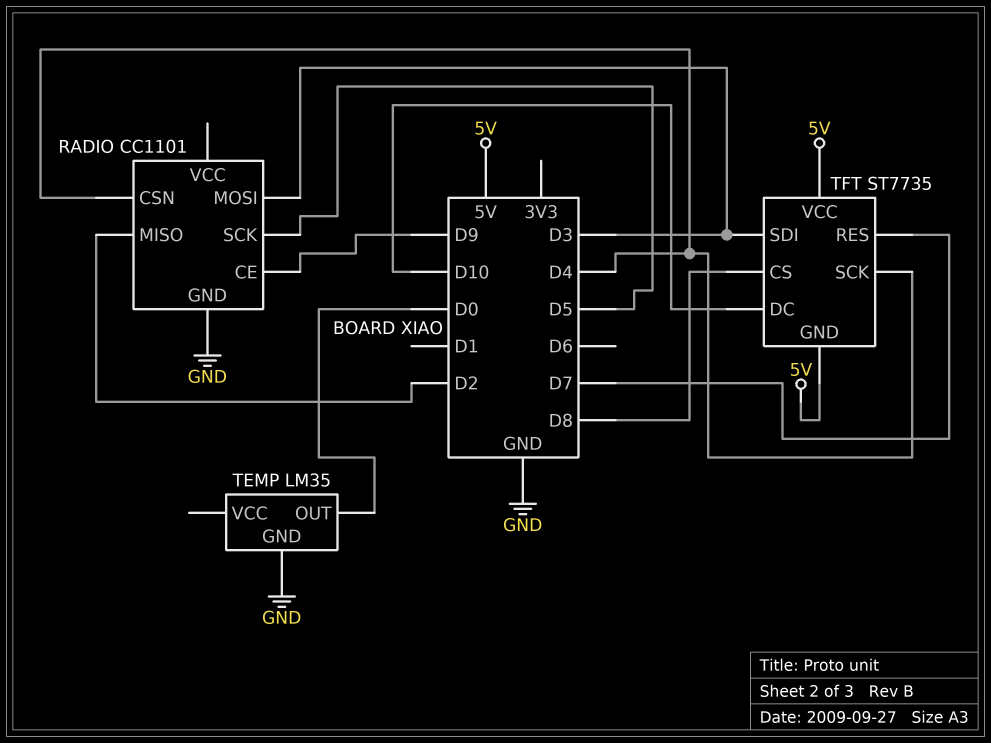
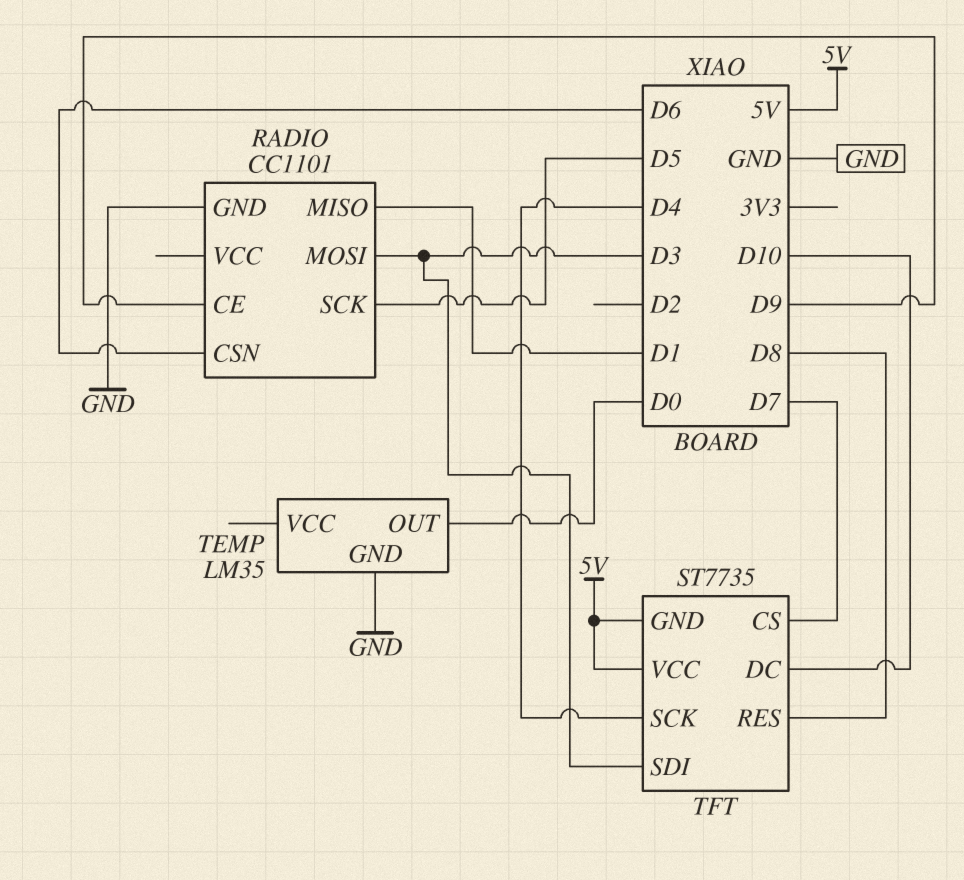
RADIO pin CSN: D4 -> D6
RADIO pin MISO: D2 -> D1
TFT pin CS: D8 -> D7
TFT pin RES: D7 -> D8

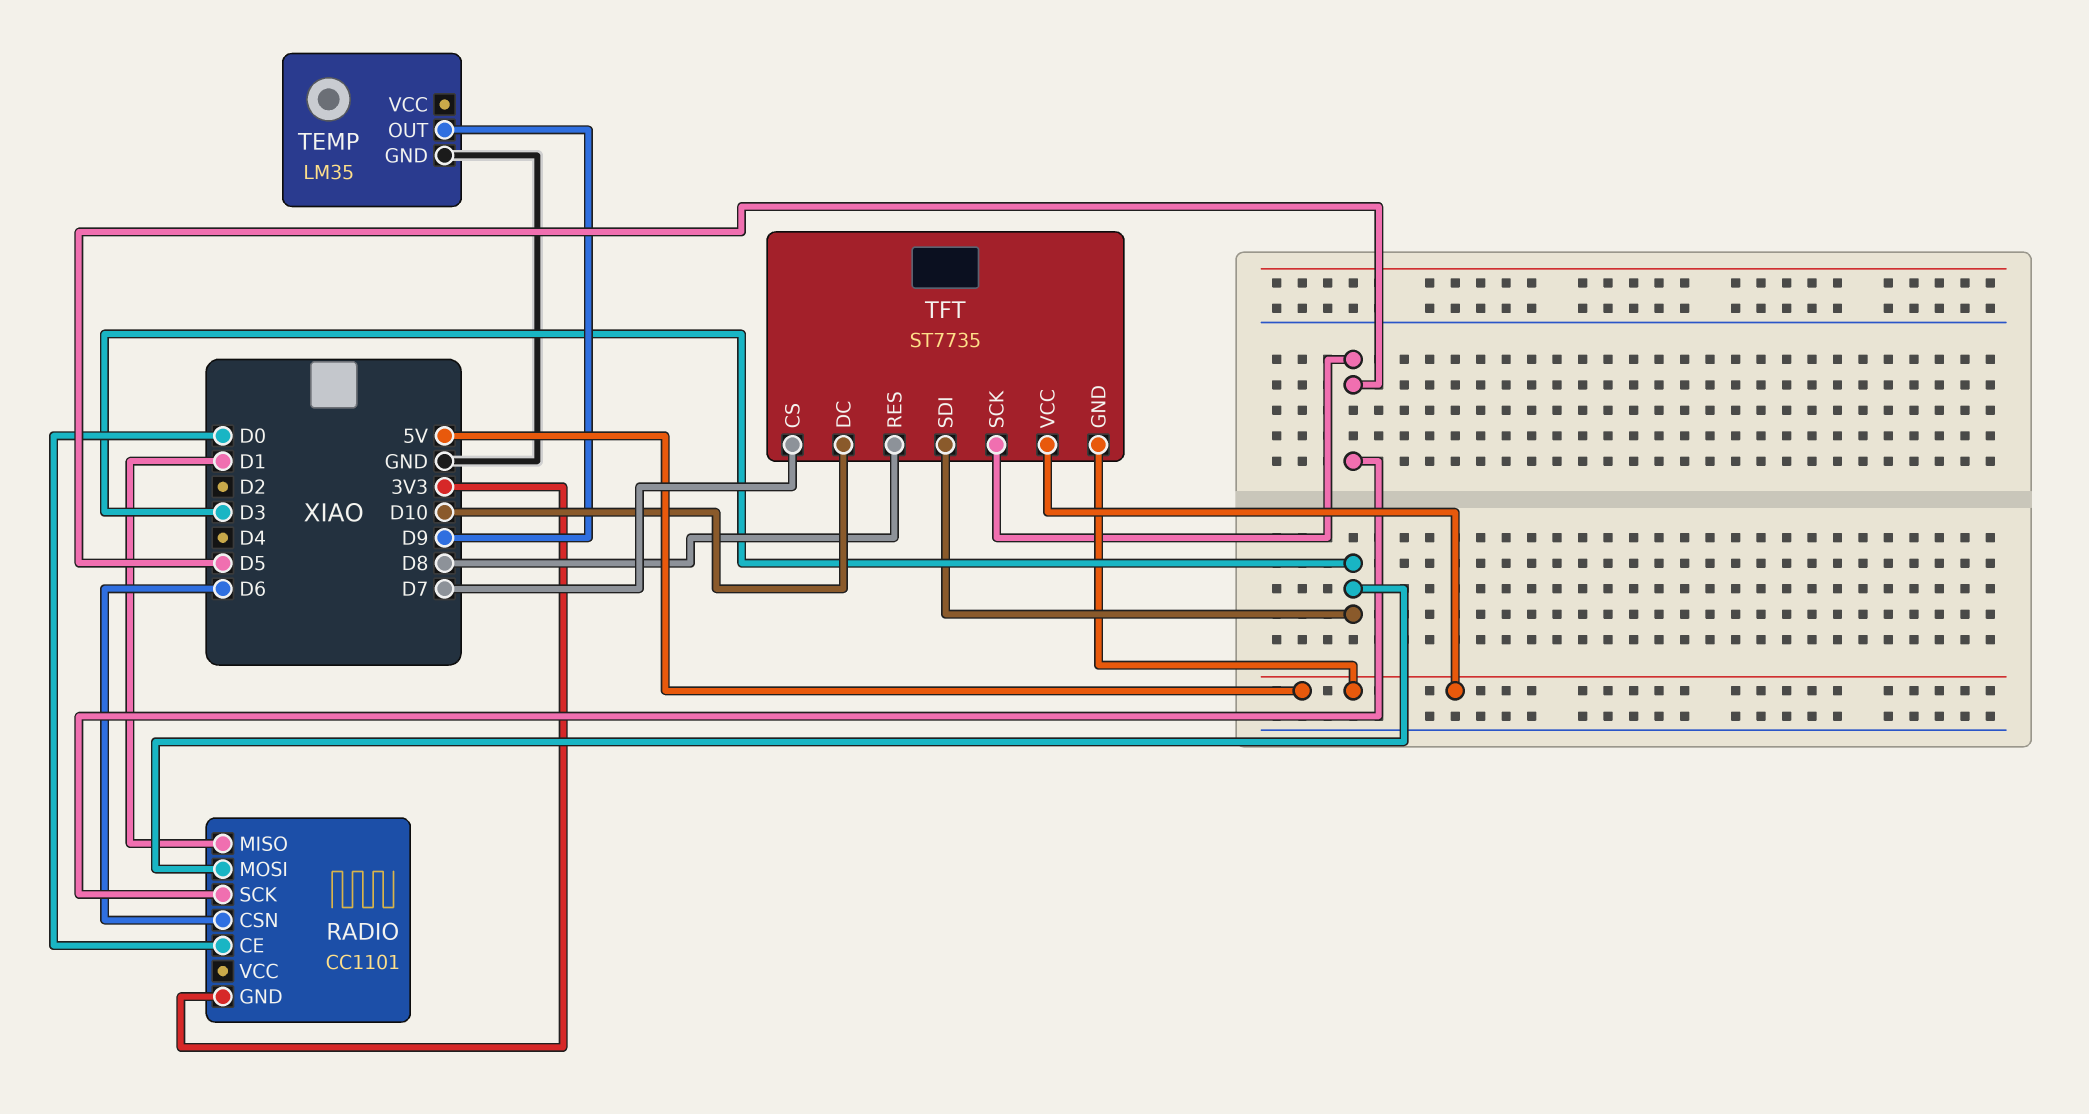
RADIO pin CE: D9 -> D0
RADIO pin GND: GND -> 3V3
TEMP pin OUT: D0 -> D9
TFT pin SCK: D4 -> D5

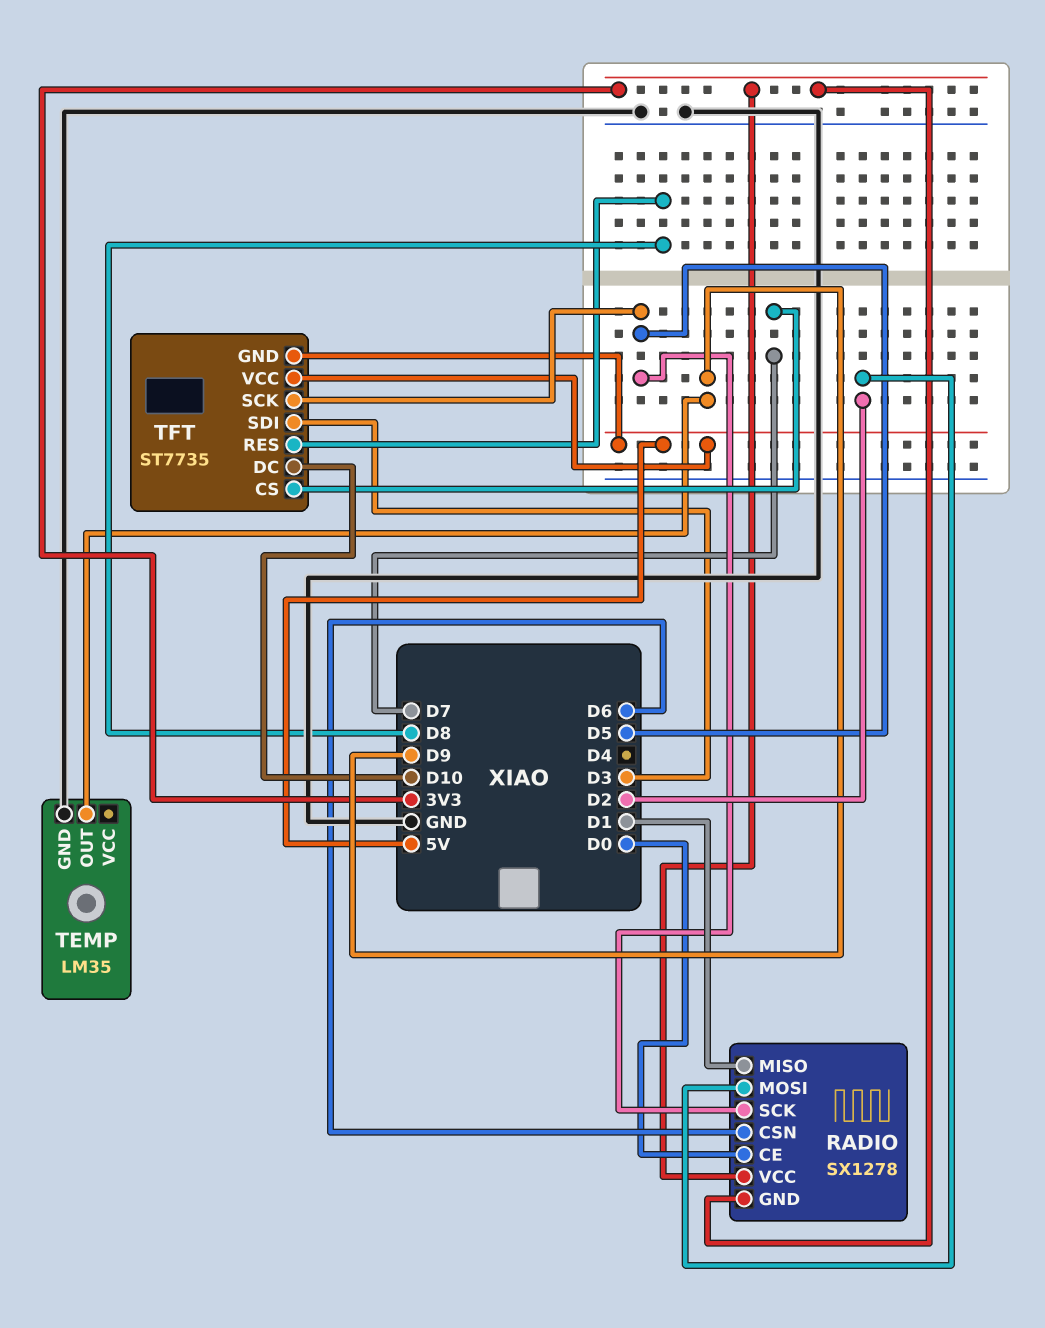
RADIO: CC1101 -> SX1278
RADIO pin MOSI: D3 -> D2
RADIO pin VCC: none -> 3V3

